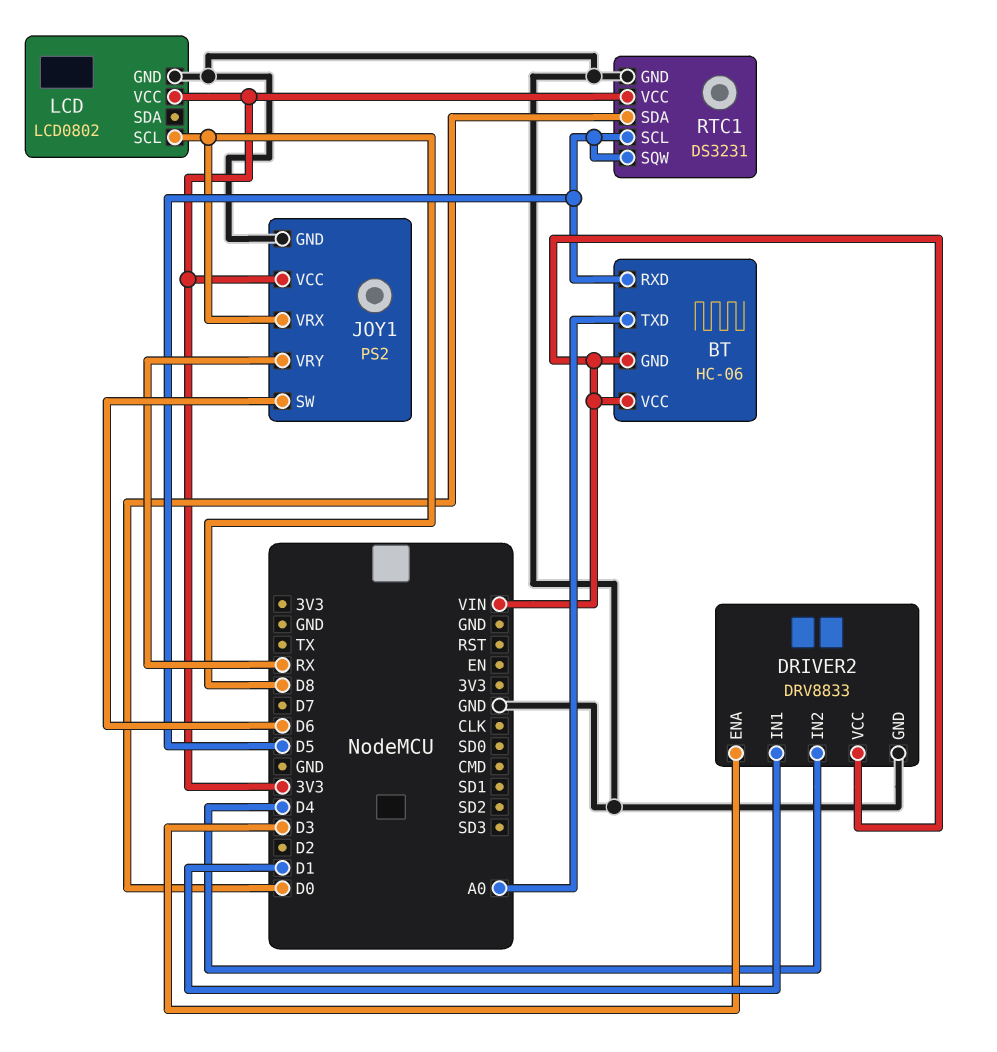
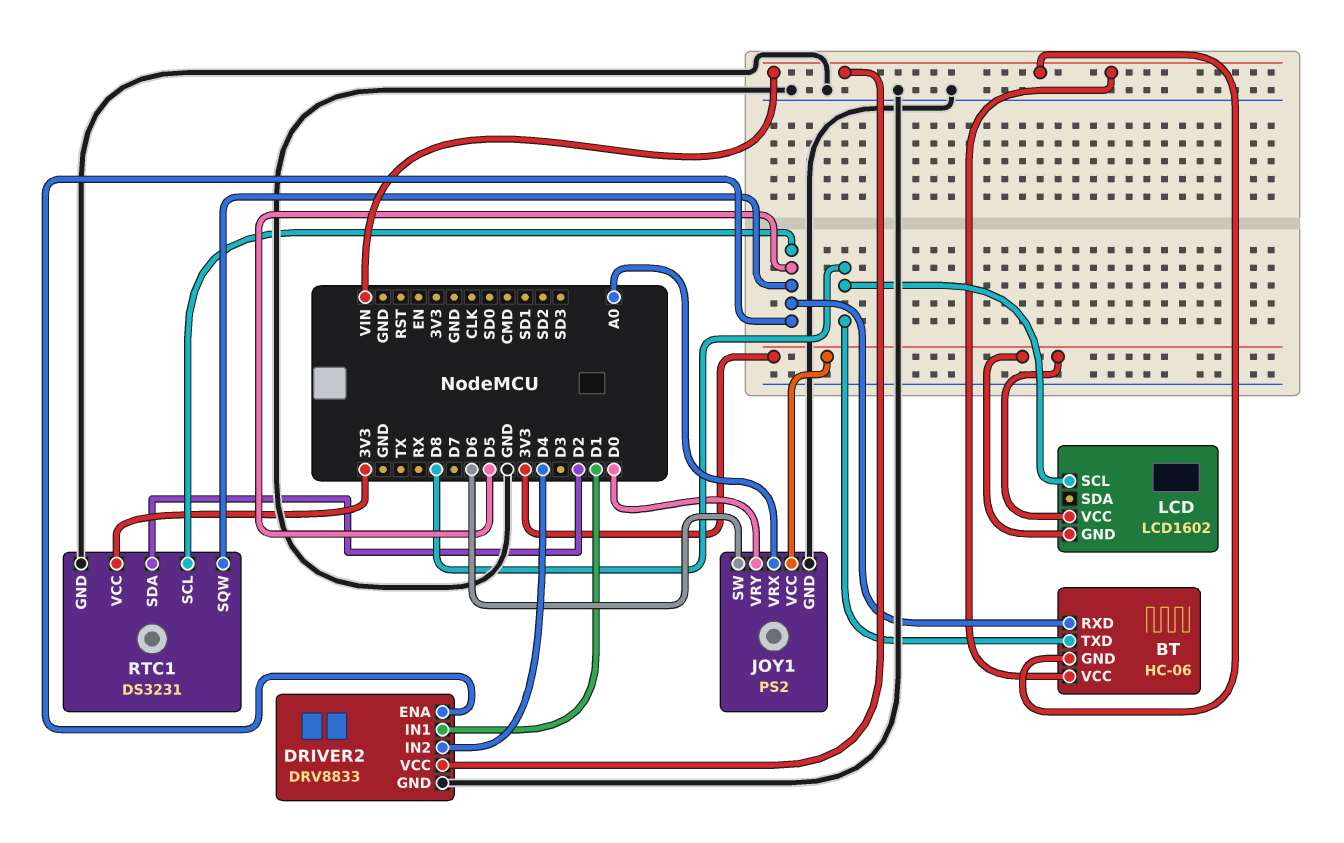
BT pin TXD: A0 -> D8
DRIVER2 pin ENA: D3 -> D5
JOY1 pin VRX: D8 -> A0
JOY1 pin VRY: RX -> D0
LCD: LCD0802 -> LCD1602
LCD pin GND: GND -> 3V3
RTC1 pin SDA: D0 -> D2

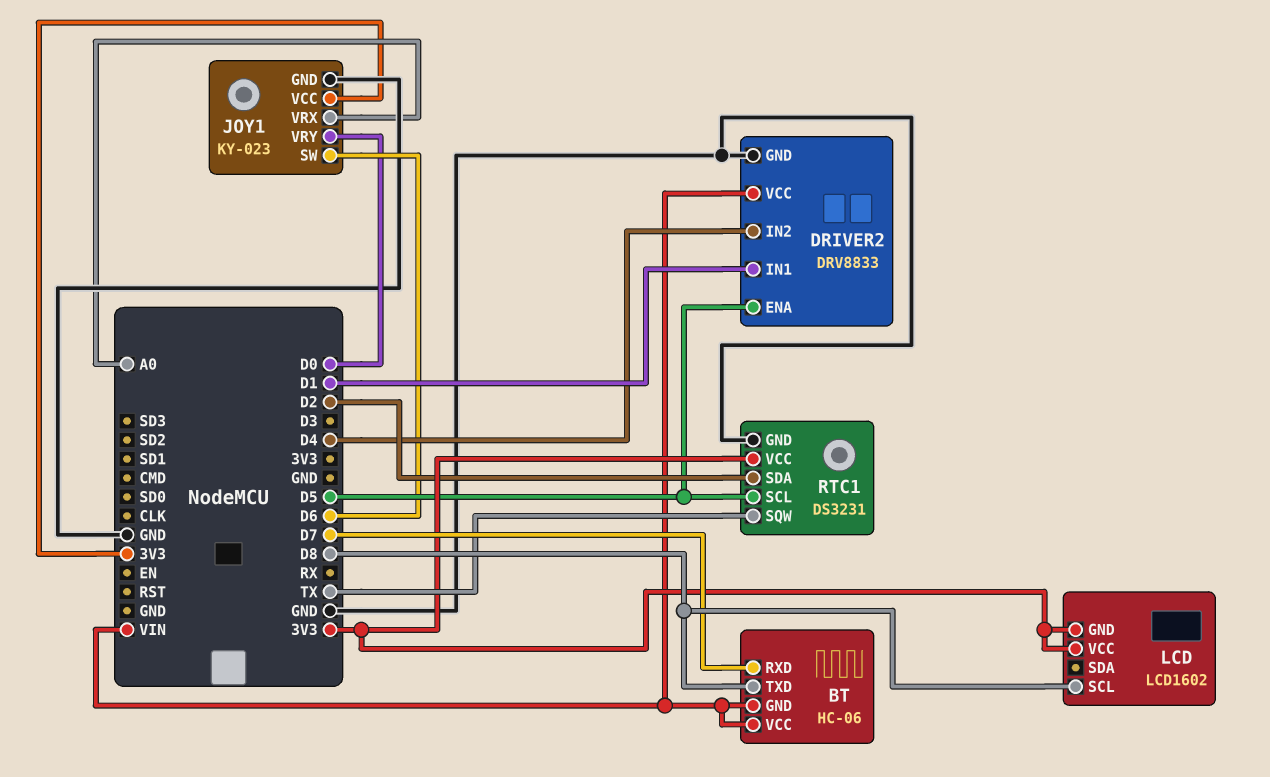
BT pin RXD: D5 -> D7
JOY1: PS2 -> KY-023
RTC1 pin SQW: D5 -> TX

